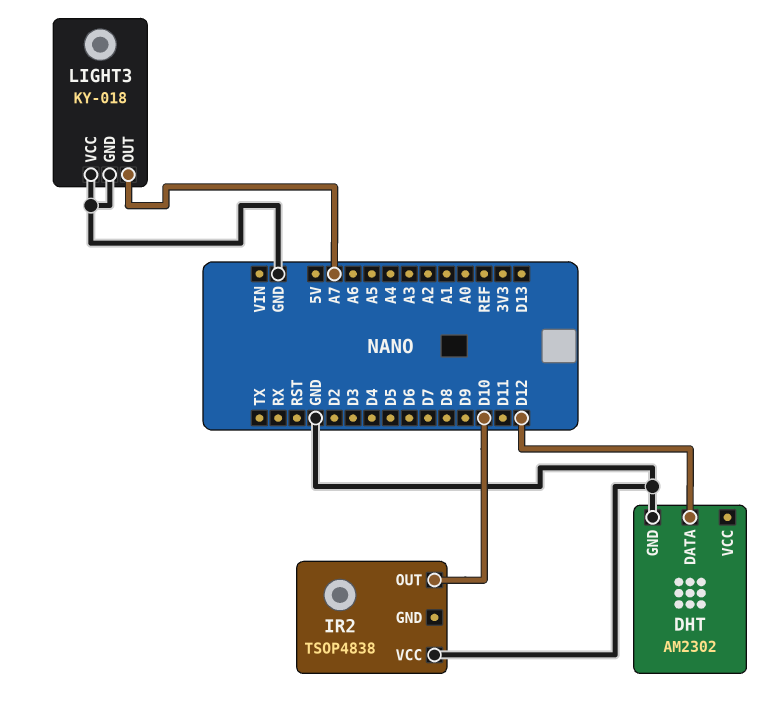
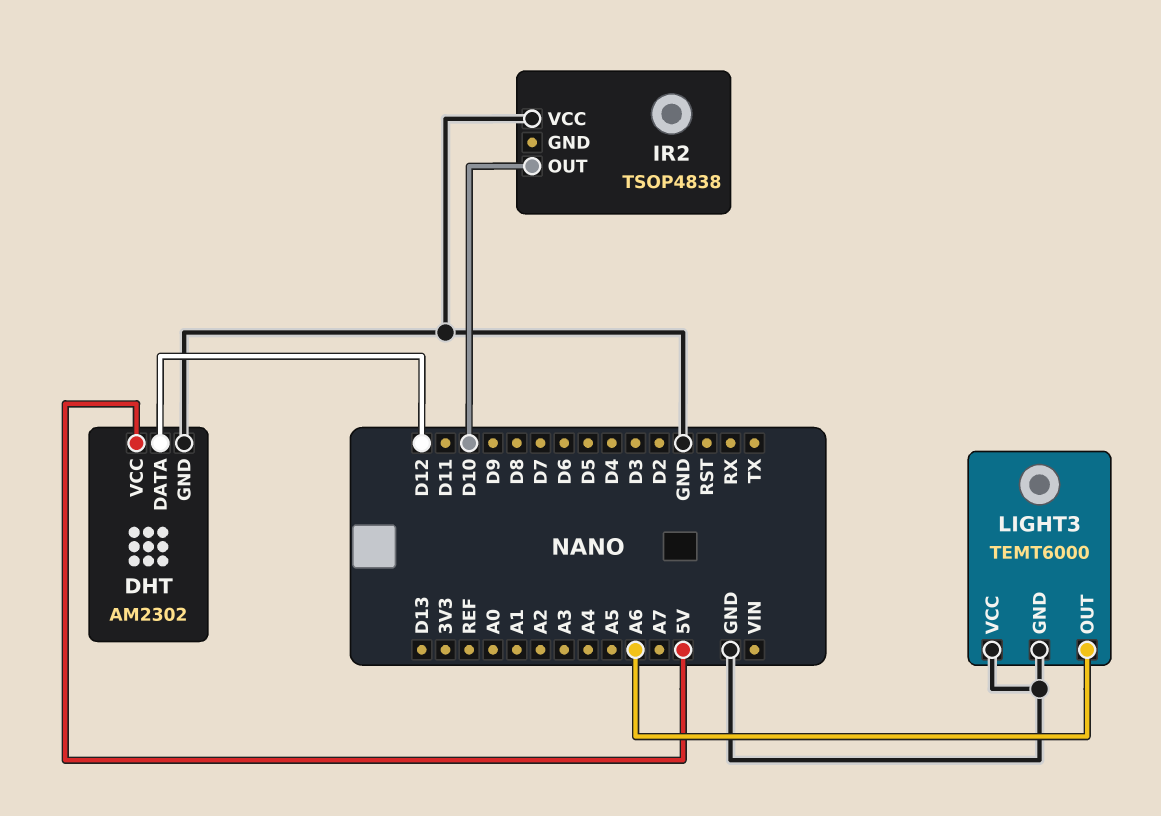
DHT pin VCC: none -> 5V
LIGHT3: KY-018 -> TEMT6000
LIGHT3 pin OUT: A7 -> A6

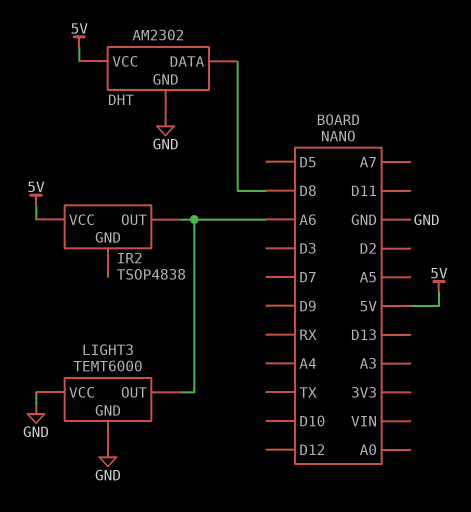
DHT pin DATA: D12 -> D8
IR2 pin OUT: D10 -> A6
IR2 pin VCC: GND -> 5V

